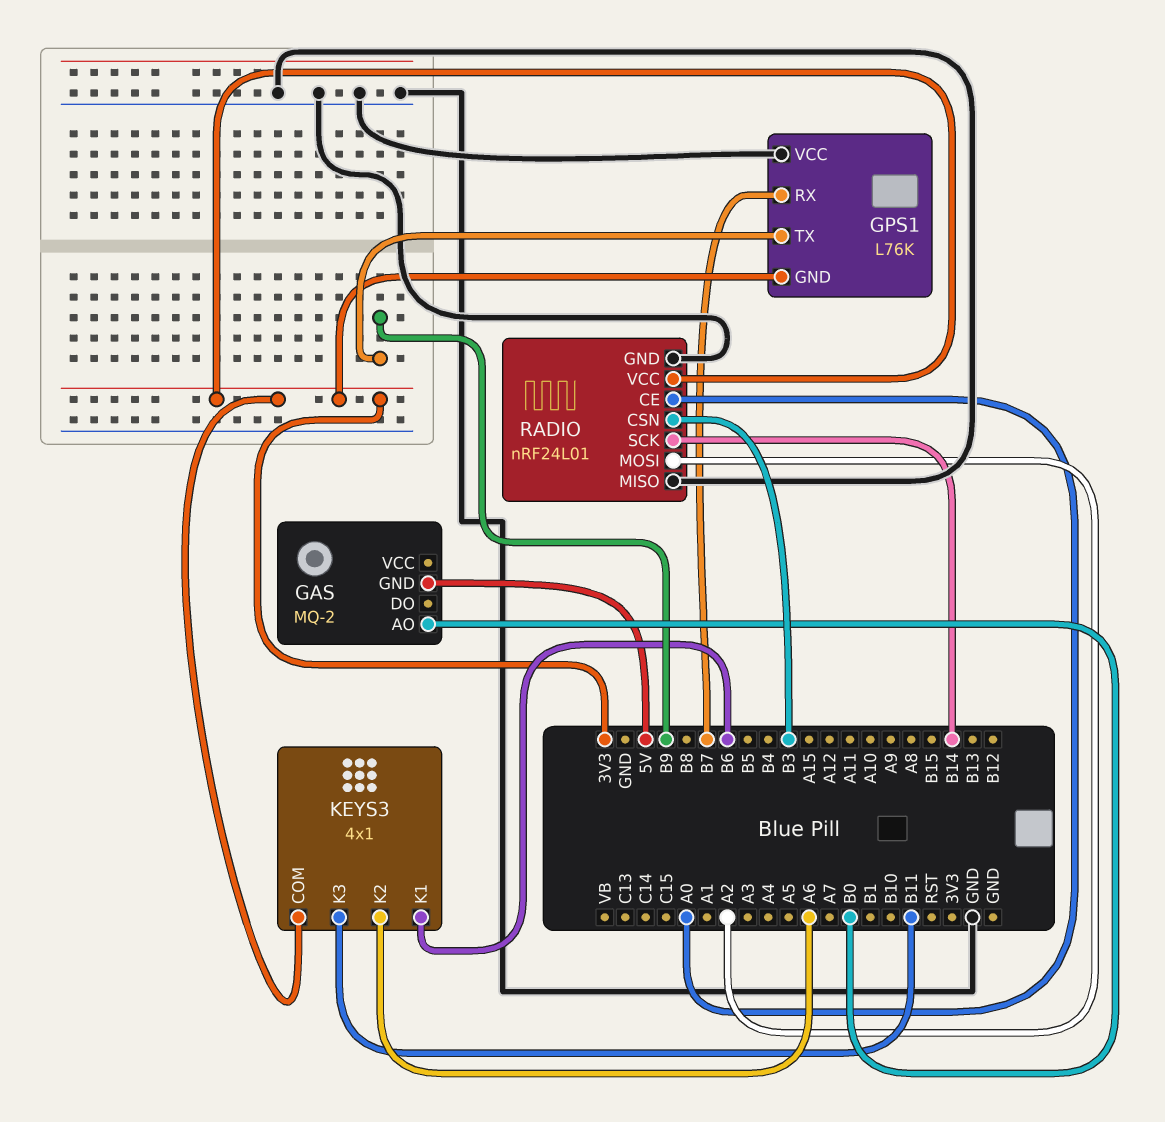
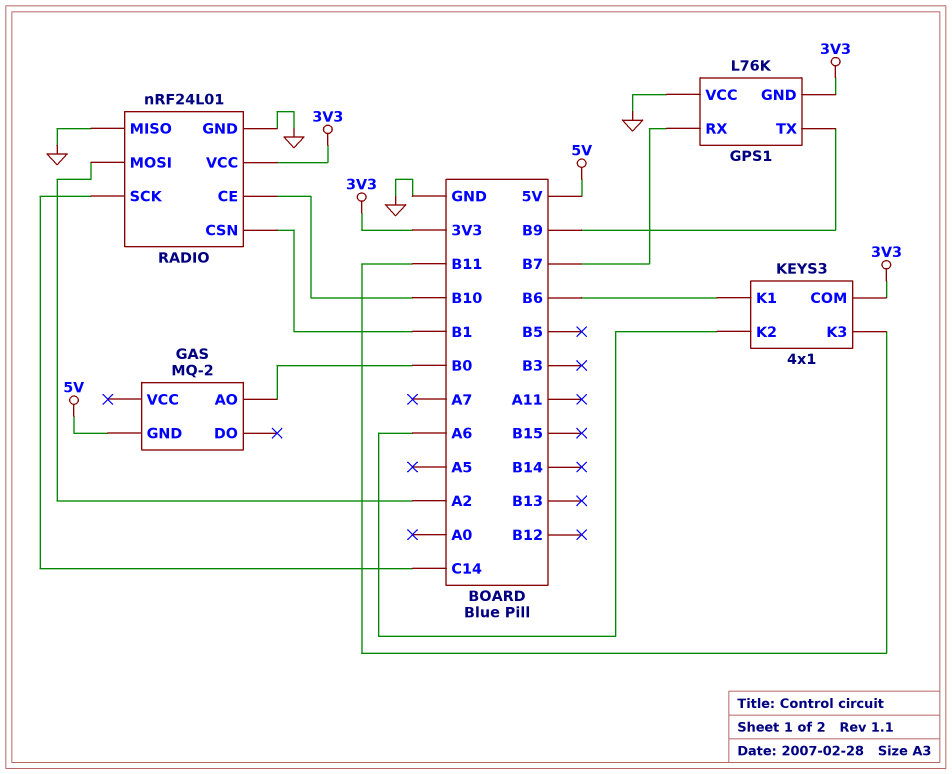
RADIO pin CE: A0 -> B10
RADIO pin CSN: B3 -> B1
RADIO pin SCK: B14 -> C14

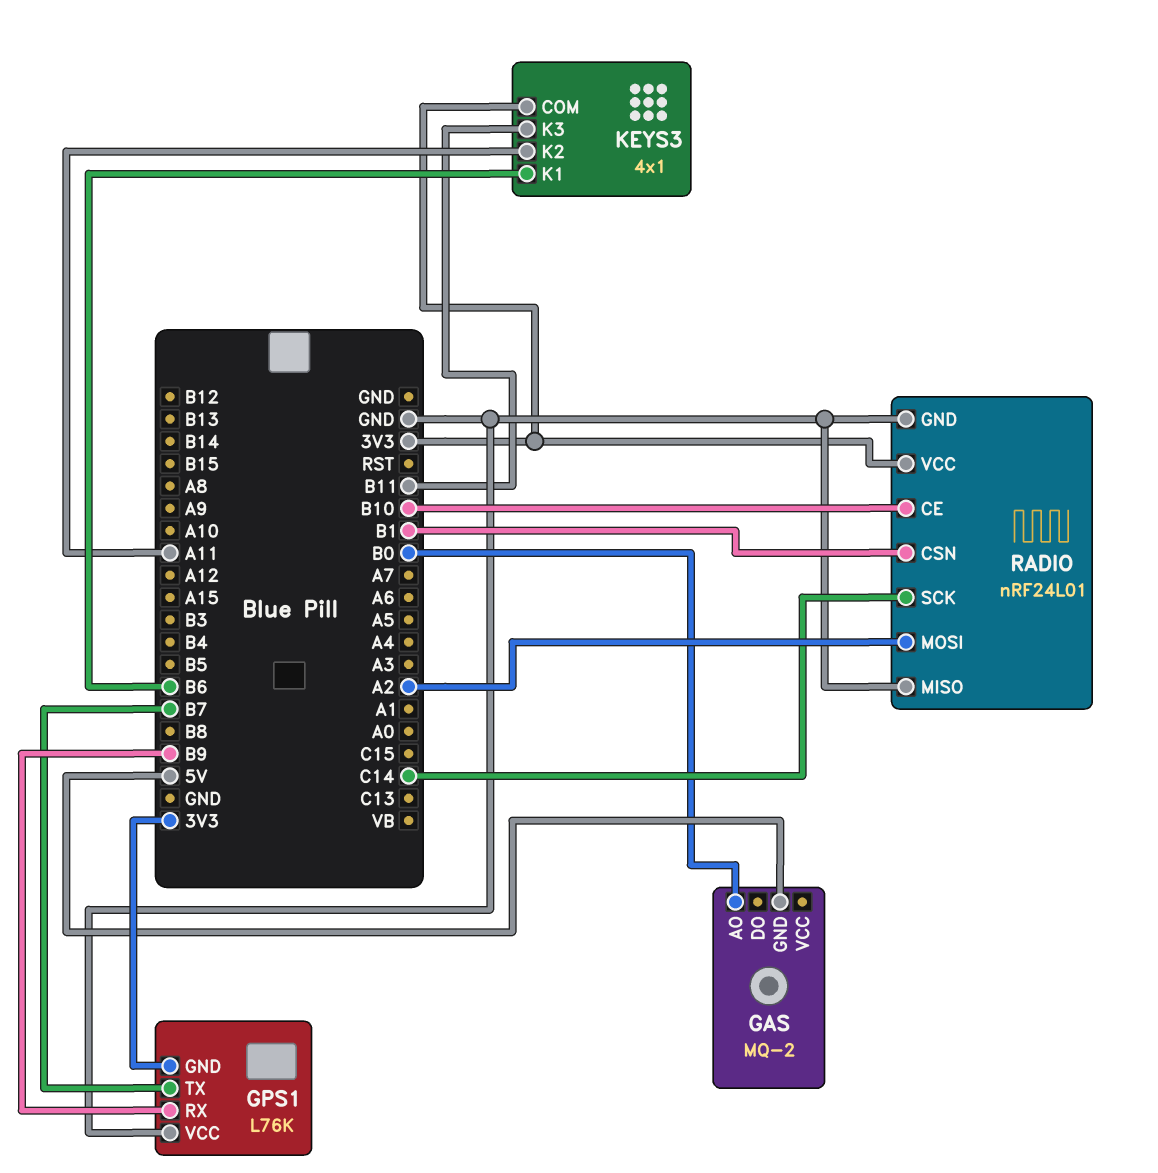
GPS1 pin RX: B7 -> B9
GPS1 pin TX: B9 -> B7
KEYS3 pin K2: A6 -> A11

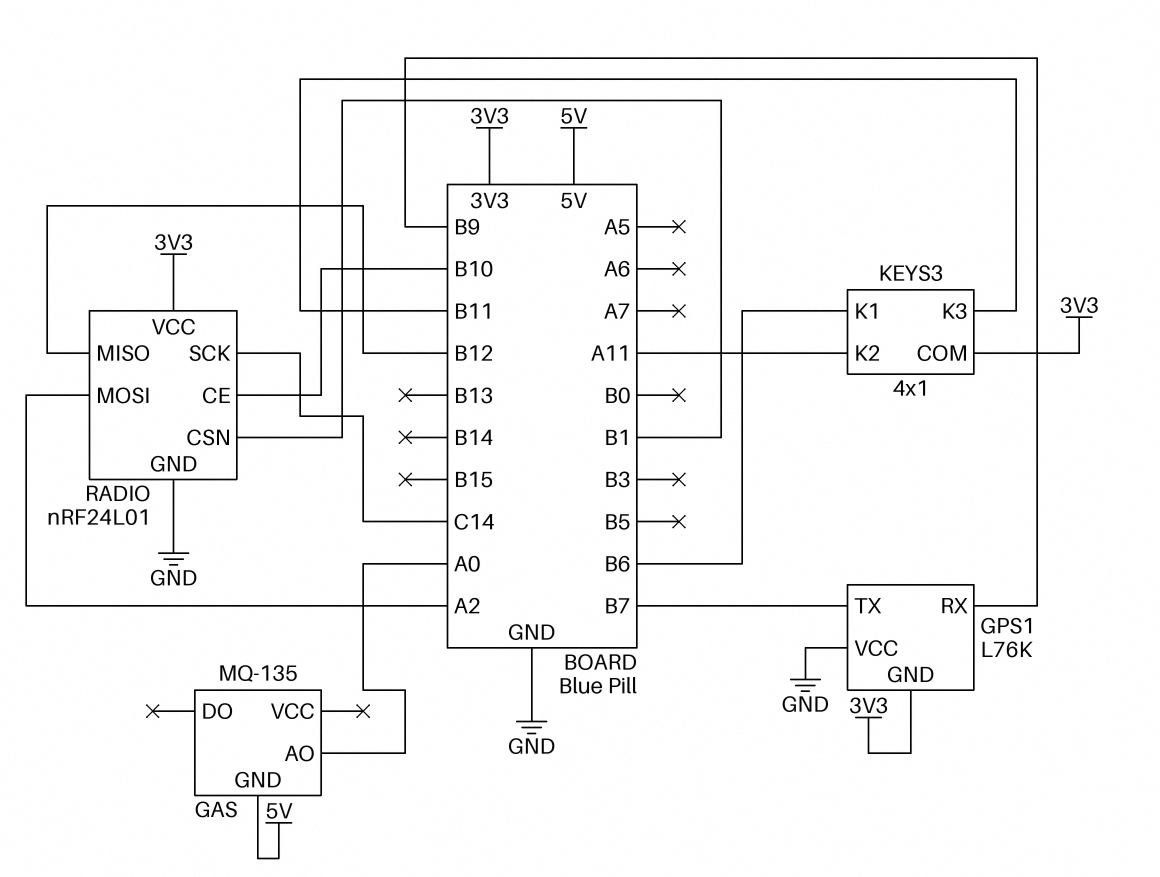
GAS: MQ-2 -> MQ-135
GAS pin AO: B0 -> A0
RADIO pin MISO: GND -> B12

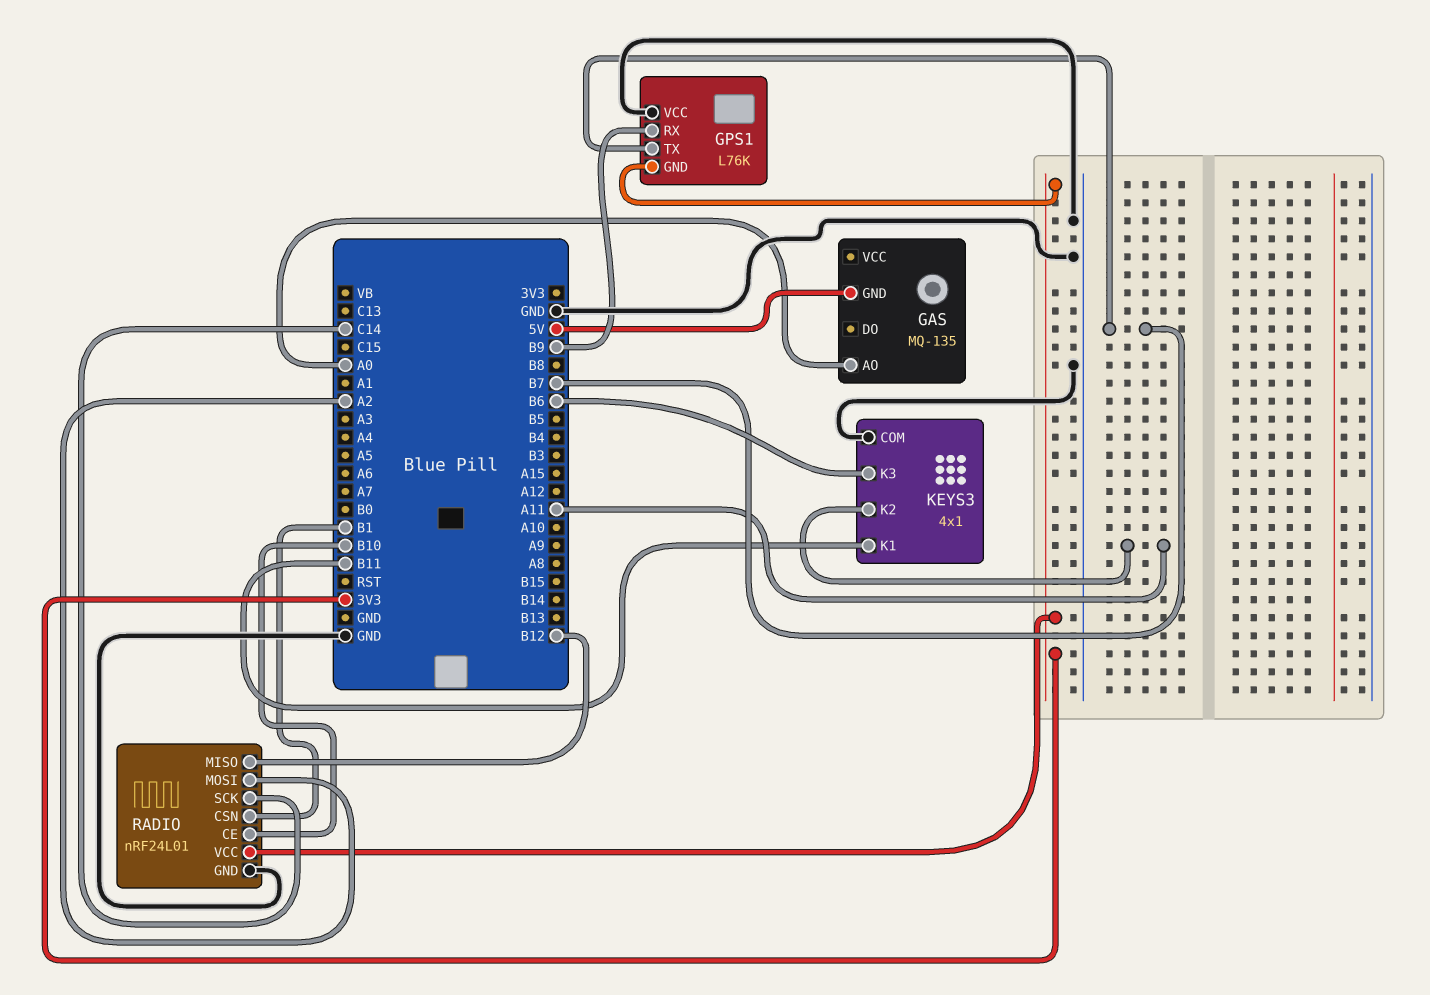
KEYS3 pin COM: 3V3 -> GND
KEYS3 pin K1: B6 -> B11
KEYS3 pin K3: B11 -> B6

